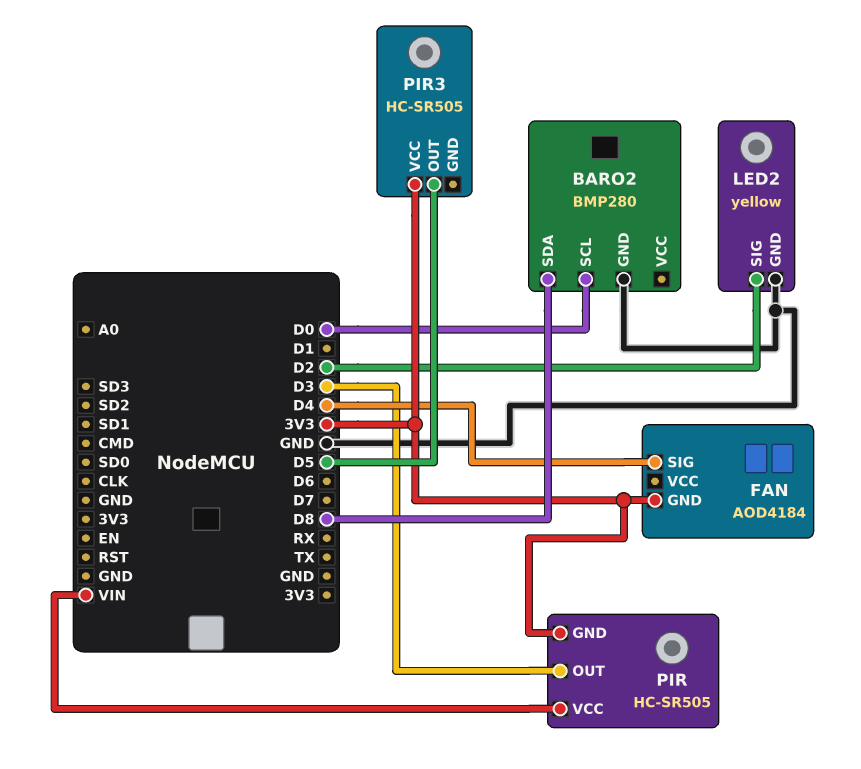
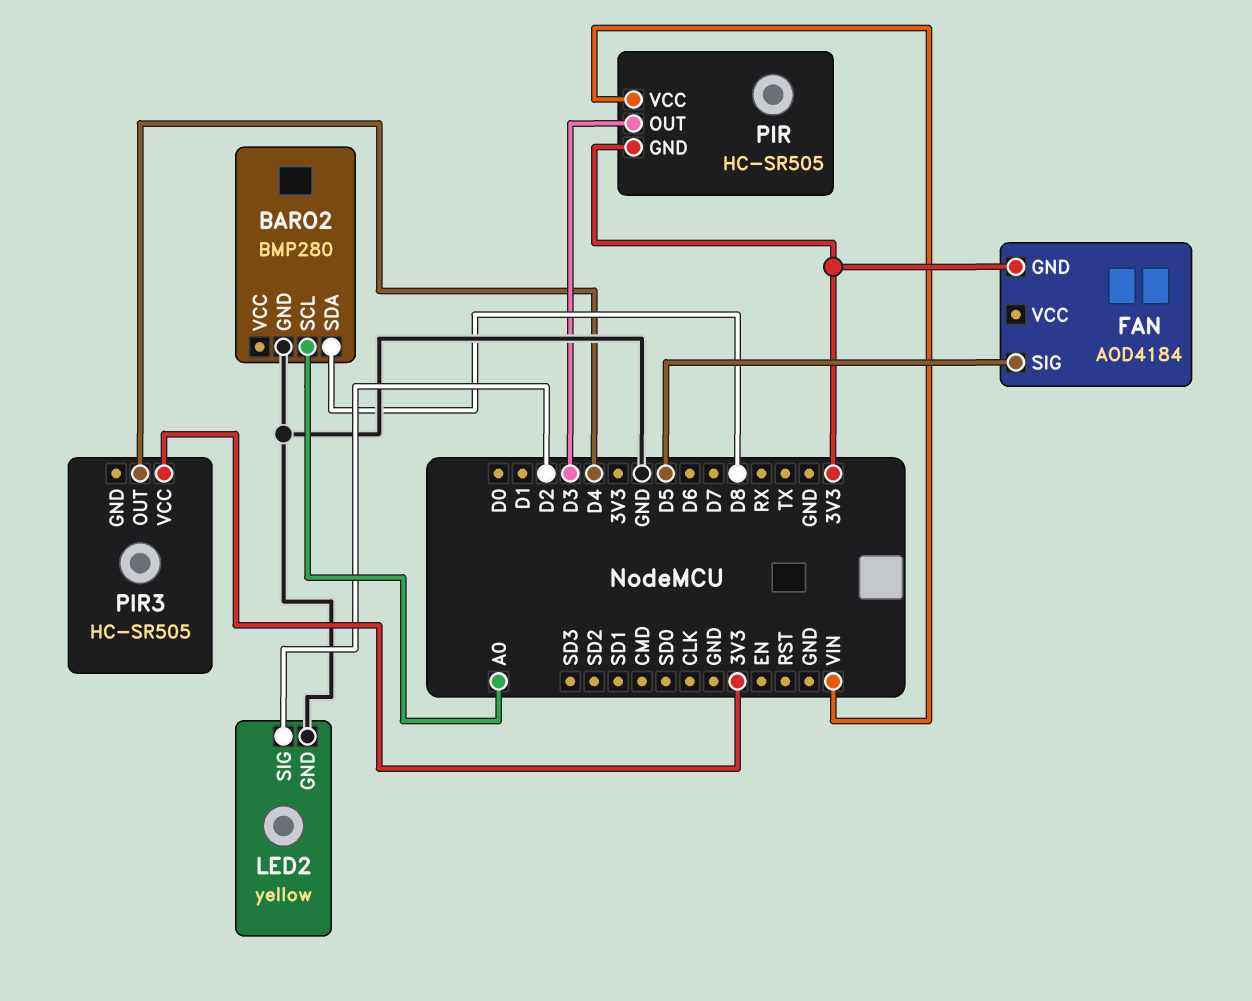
BARO2 pin SCL: D0 -> A0
FAN pin SIG: D4 -> D5
PIR3 pin OUT: D5 -> D4

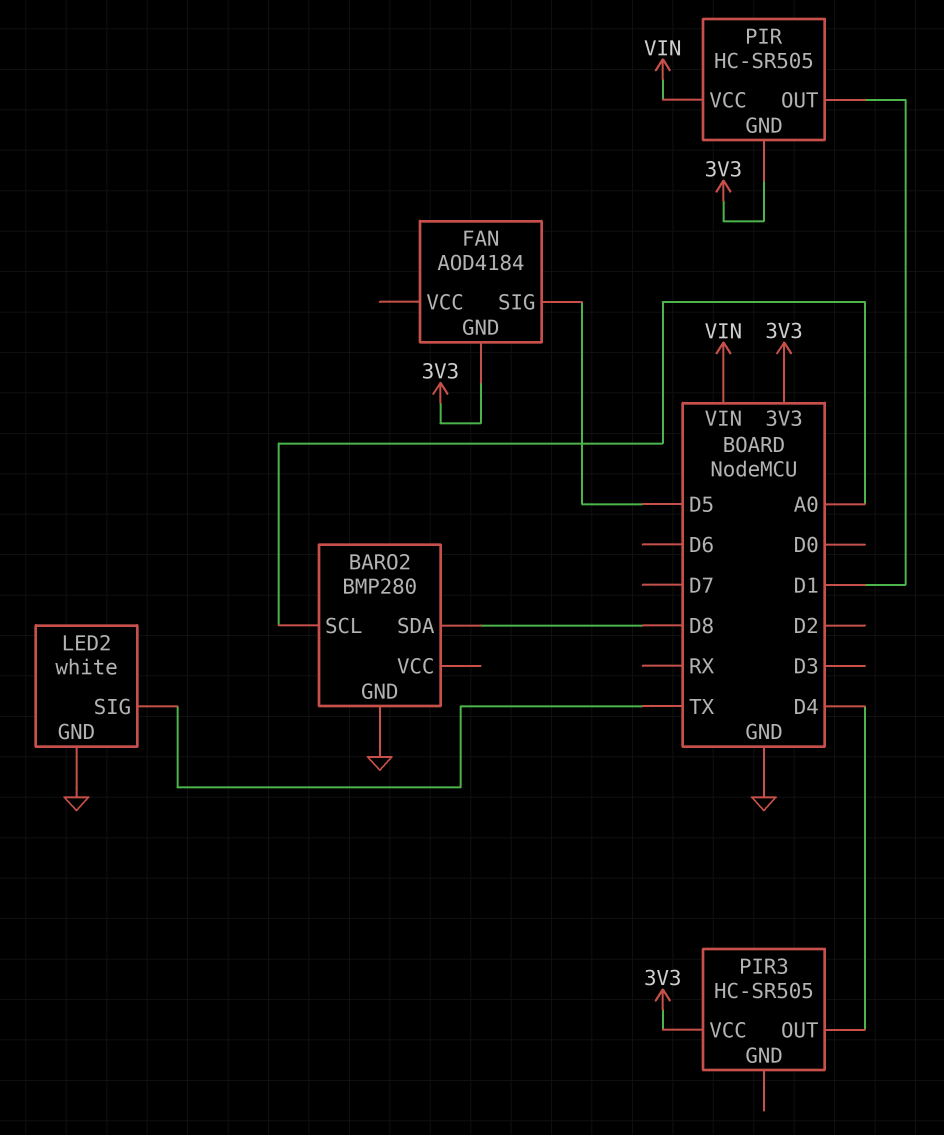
LED2: yellow -> white
LED2 pin SIG: D2 -> TX
PIR pin OUT: D3 -> D1

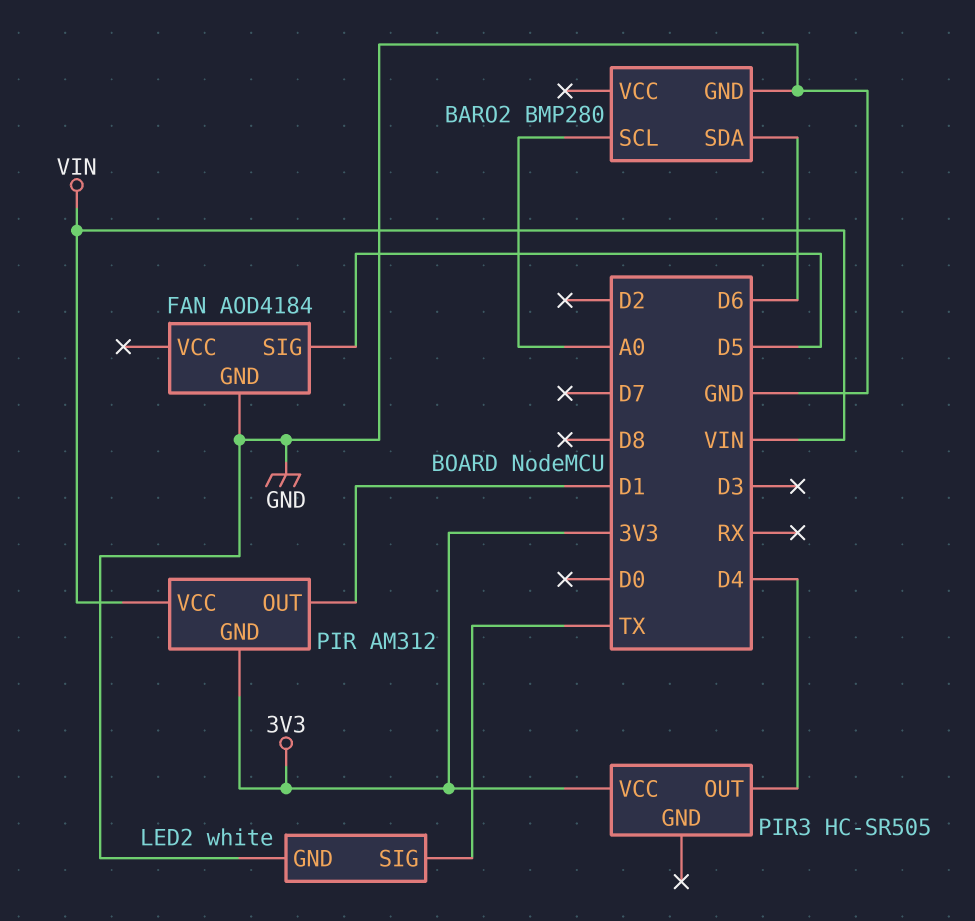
BARO2 pin SDA: D8 -> D6
FAN pin GND: 3V3 -> GND
PIR: HC-SR505 -> AM312

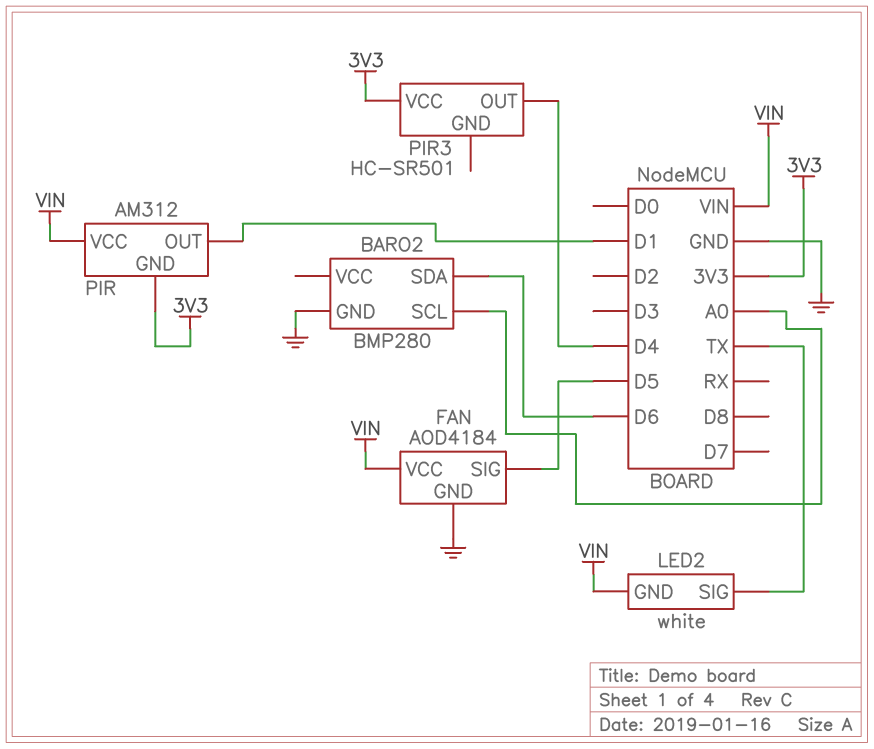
FAN pin VCC: none -> VIN
LED2 pin GND: GND -> VIN
PIR3: HC-SR505 -> HC-SR501

